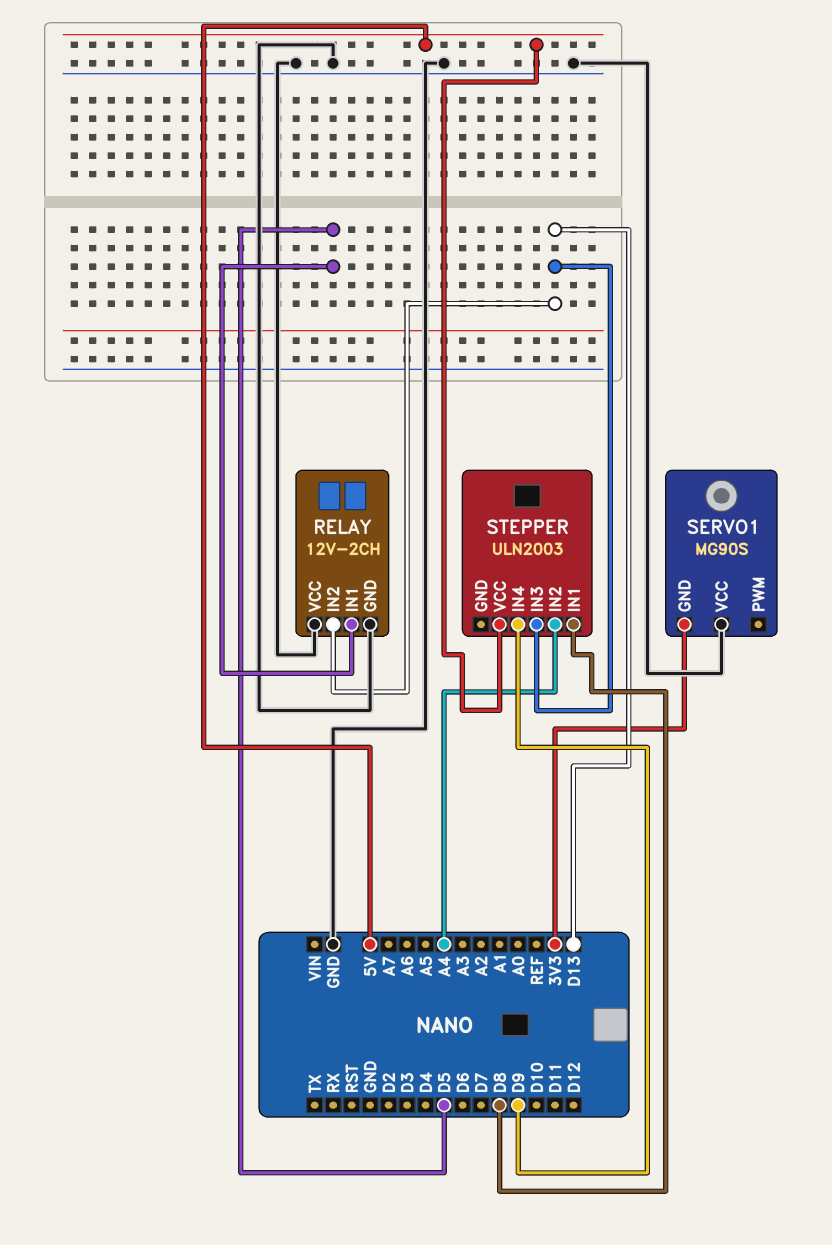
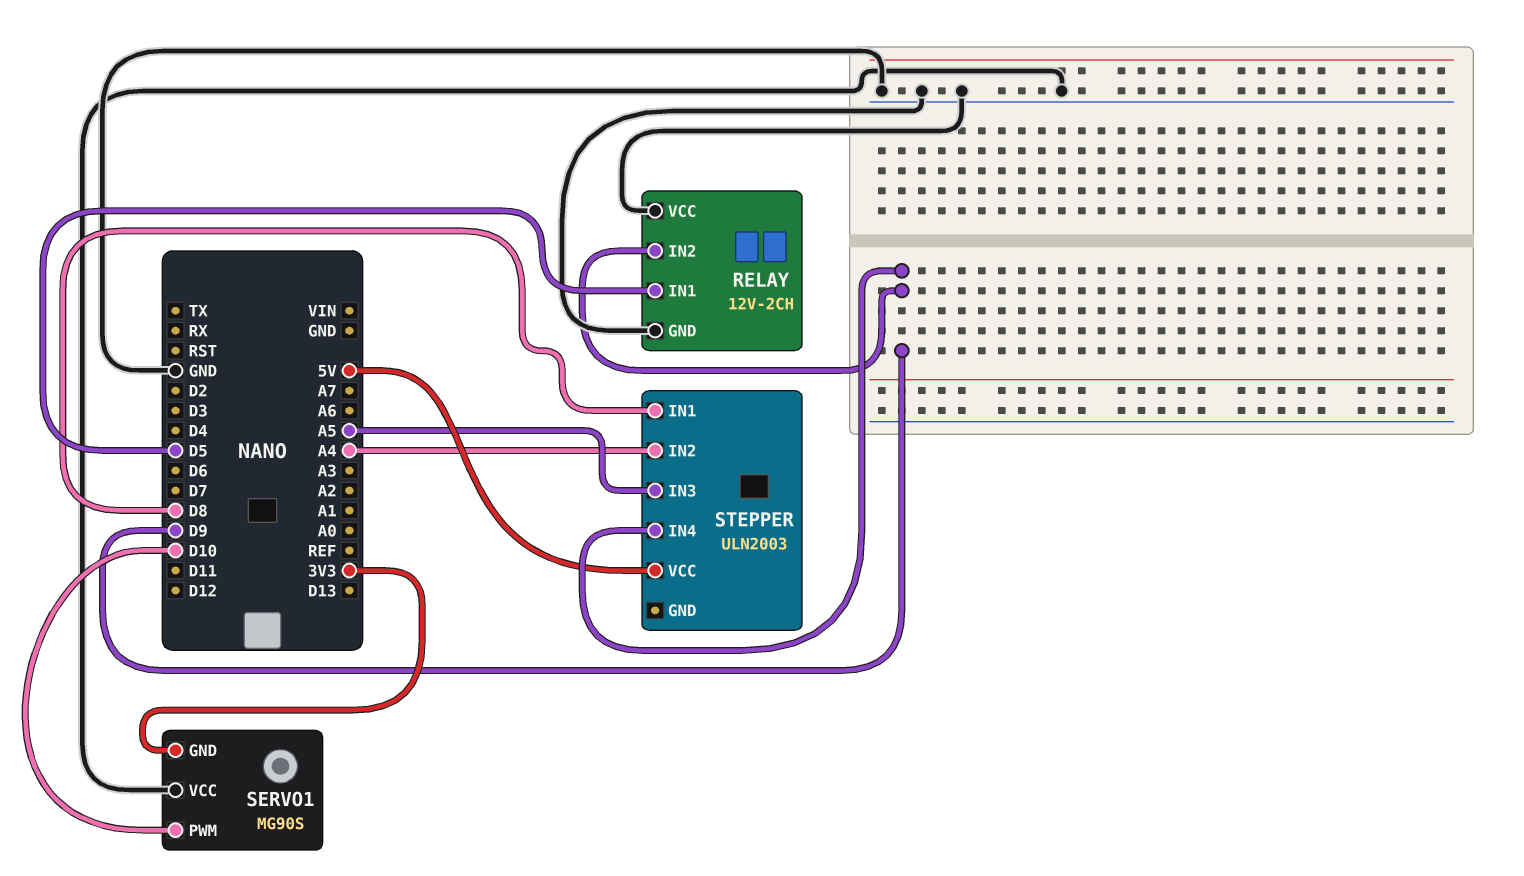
RELAY pin IN2: D13 -> D9
SERVO1 pin PWM: none -> D10
STEPPER pin IN3: D13 -> A5

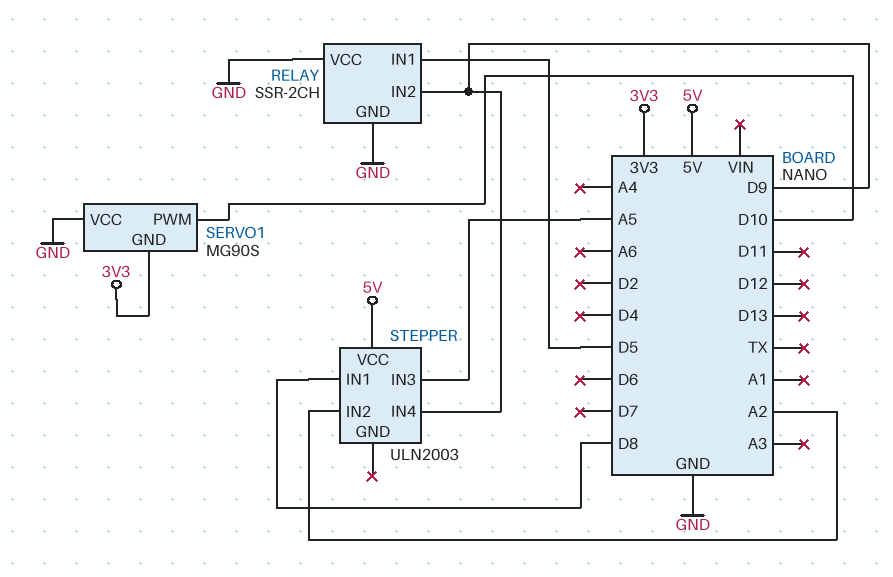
RELAY: 12V-2CH -> SSR-2CH
STEPPER pin IN2: A4 -> A2

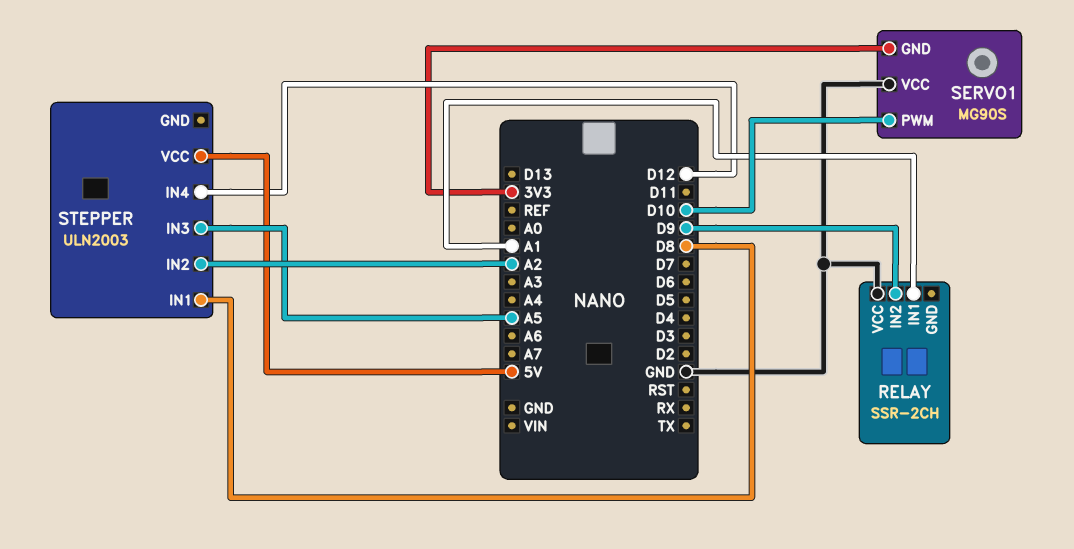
RELAY pin GND: GND -> none
RELAY pin IN1: D5 -> A1
STEPPER pin IN4: D9 -> D12

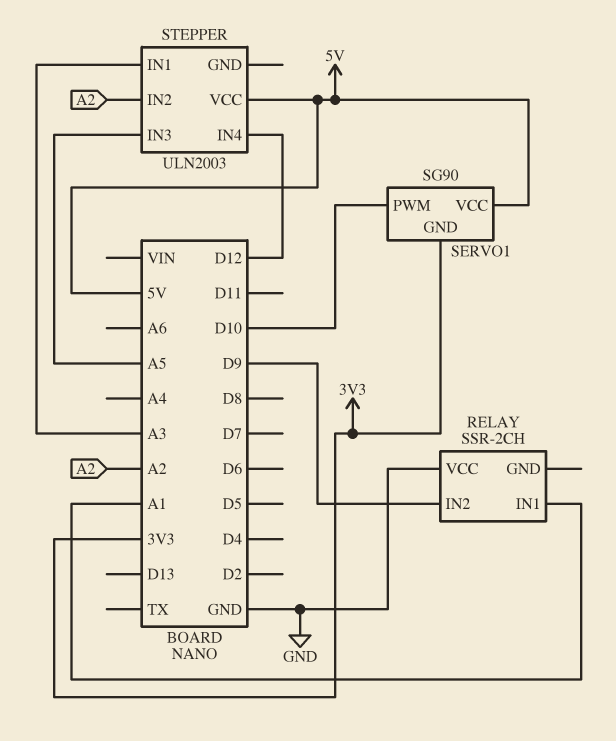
SERVO1: MG90S -> SG90
SERVO1 pin VCC: GND -> 5V
STEPPER pin IN1: D8 -> A3

